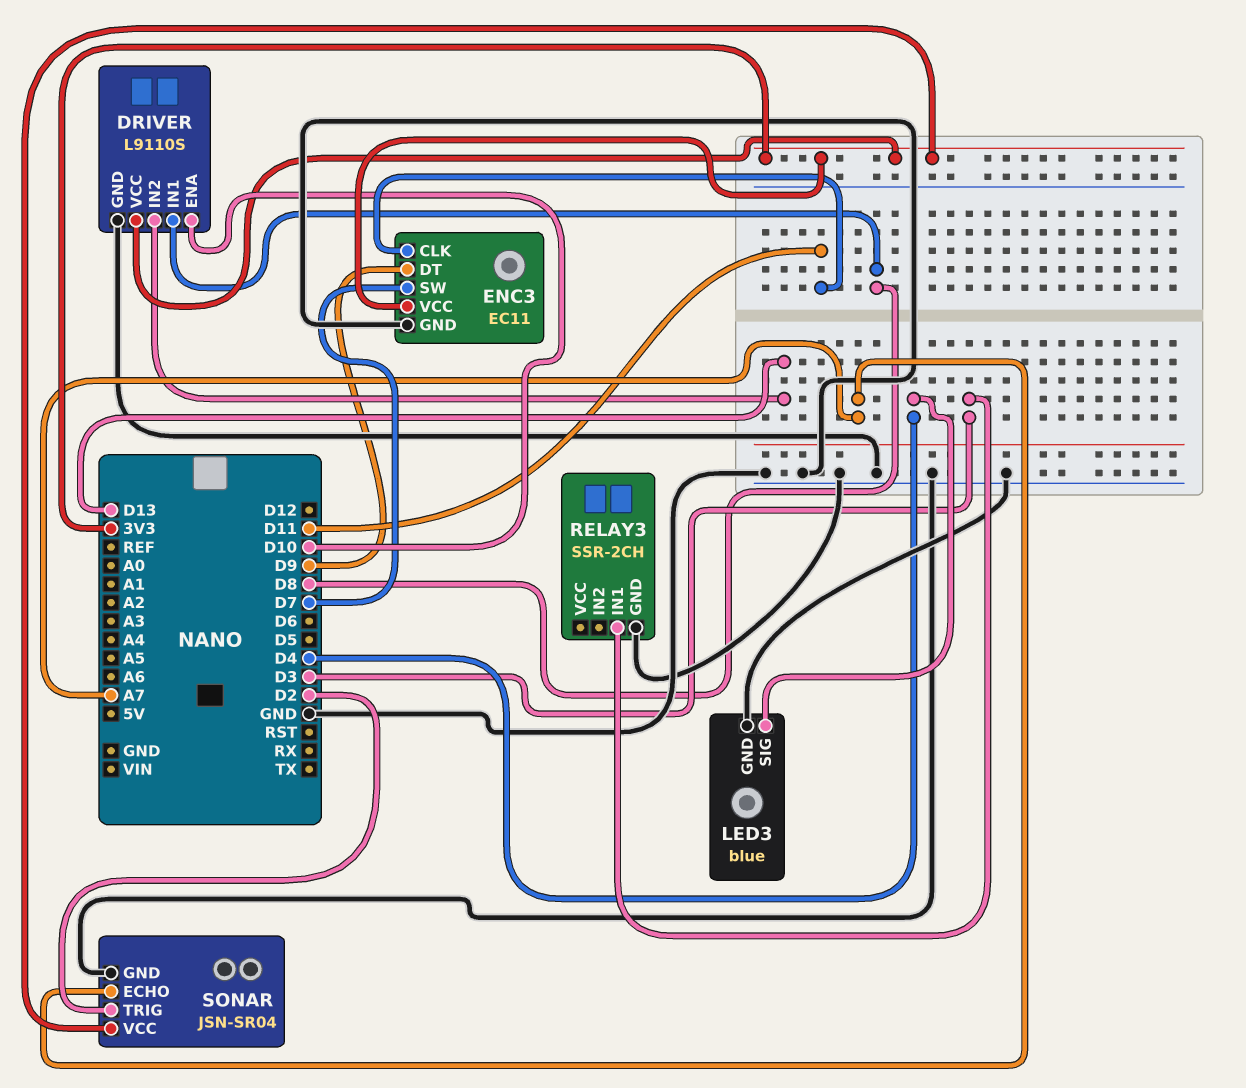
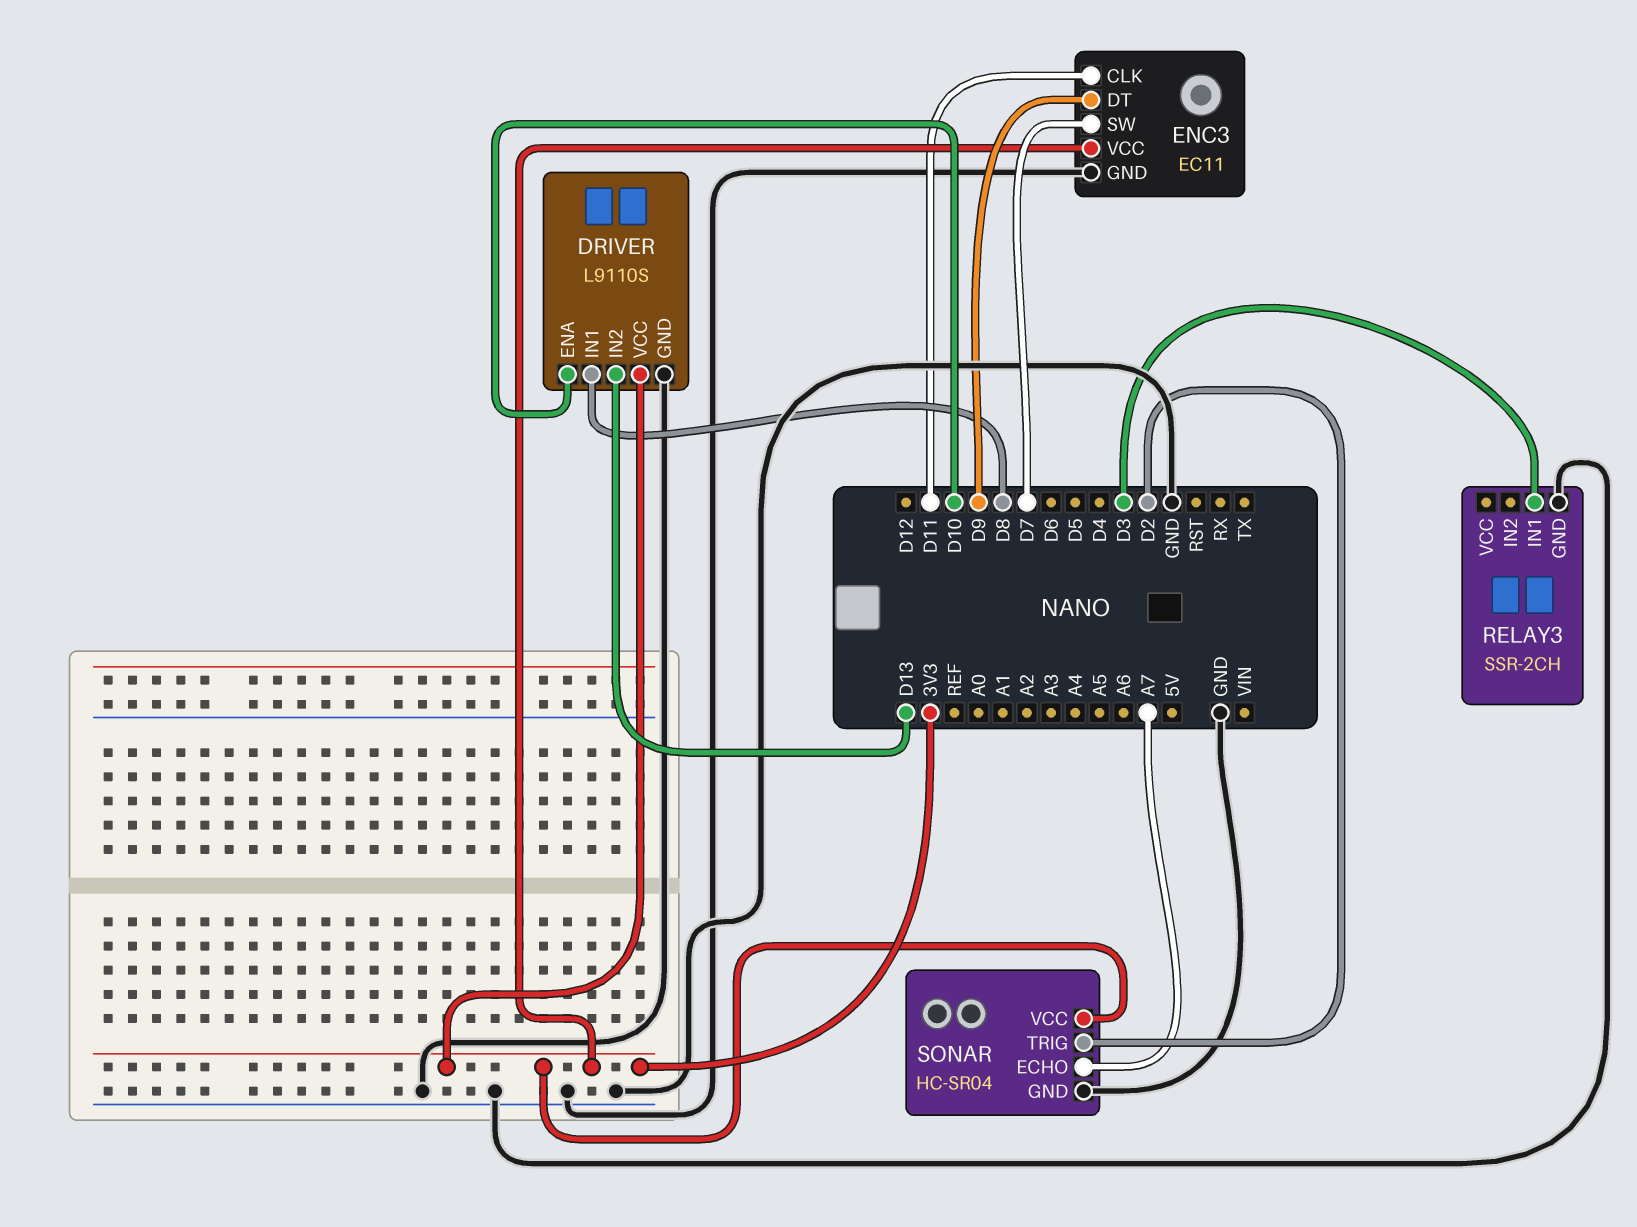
LED3: blue -> none
LED3 pin GND: GND -> none
LED3 pin SIG: D4 -> none
SONAR: JSN-SR04 -> HC-SR04

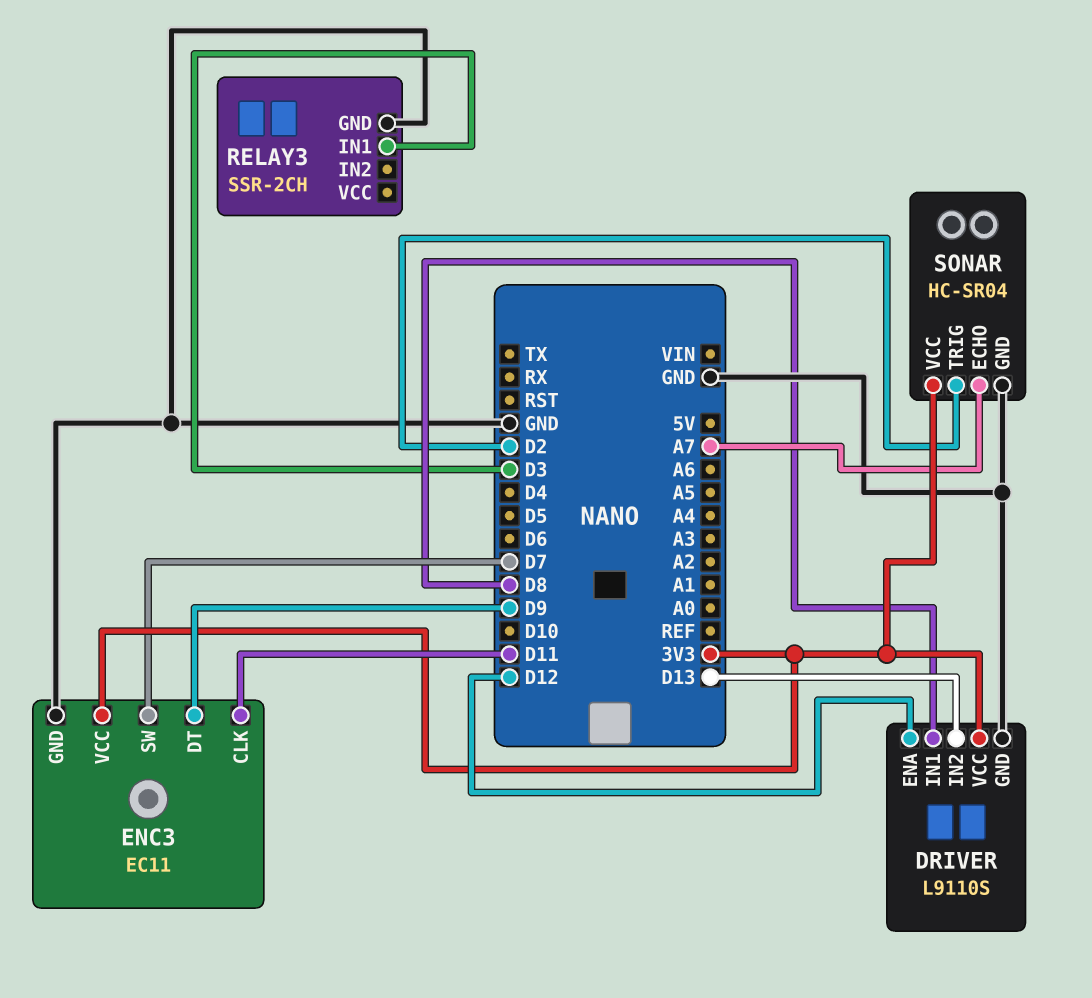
DRIVER pin ENA: D10 -> D12

